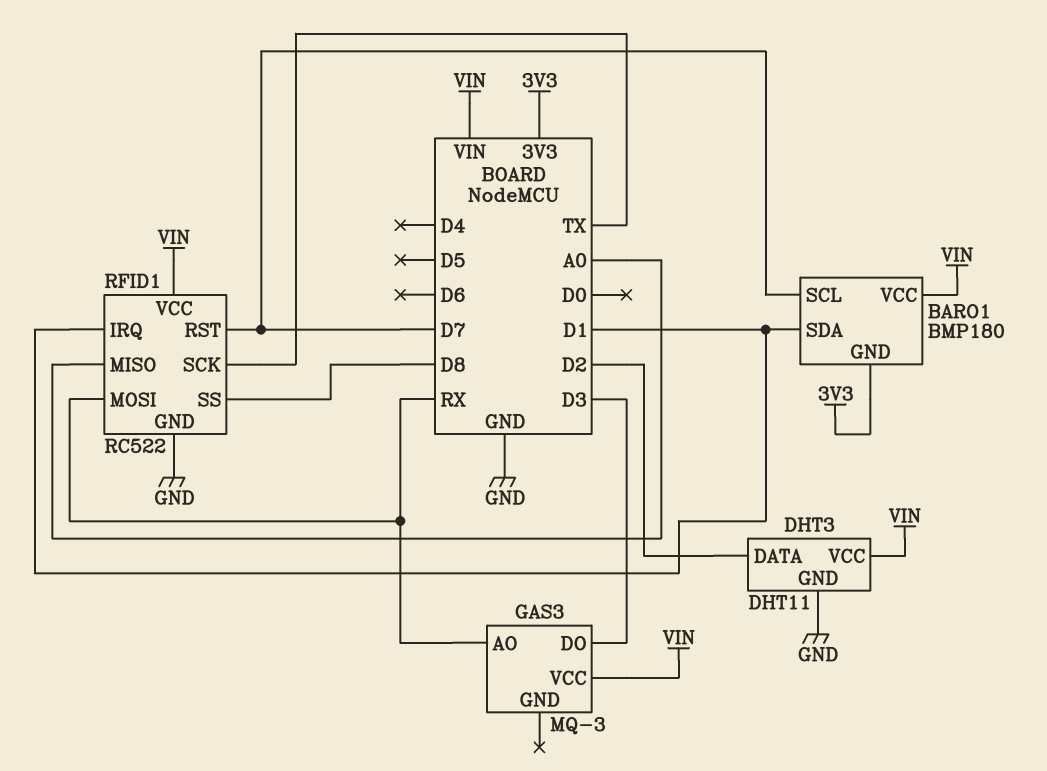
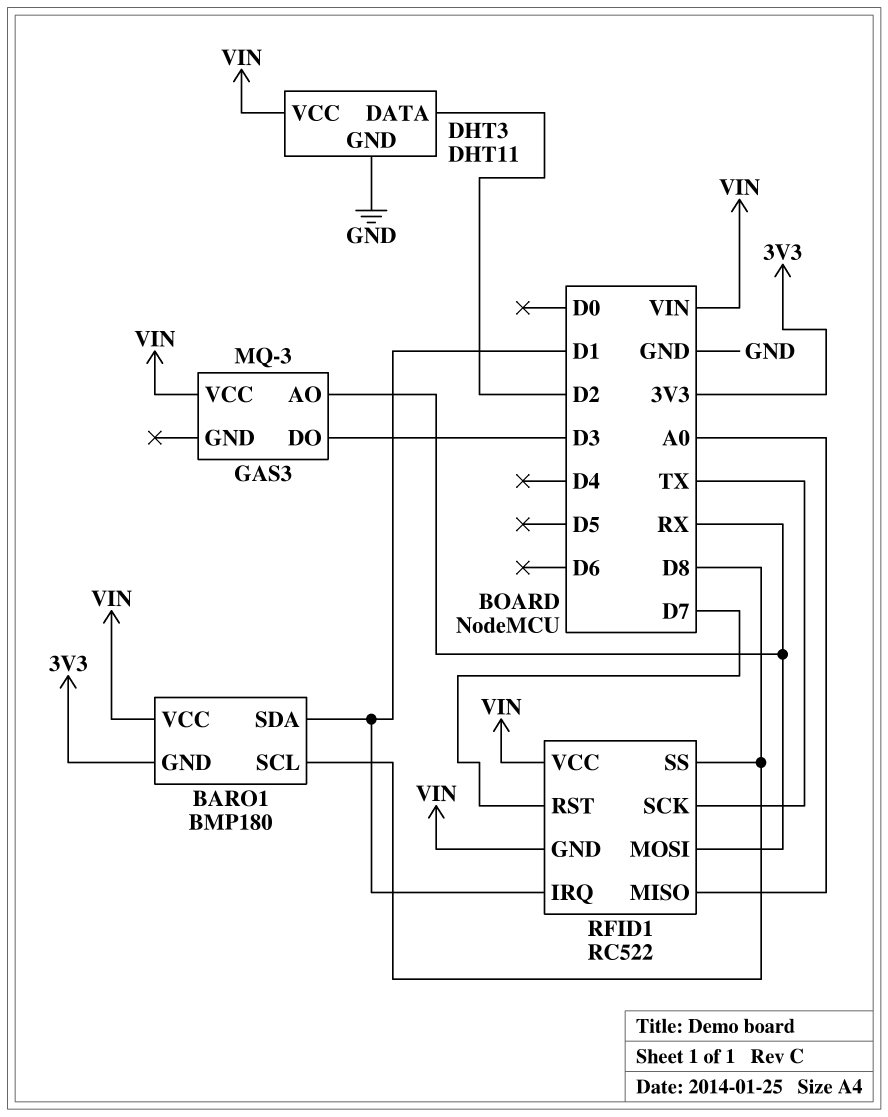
BARO1 pin SCL: D7 -> D8
RFID1 pin GND: GND -> VIN

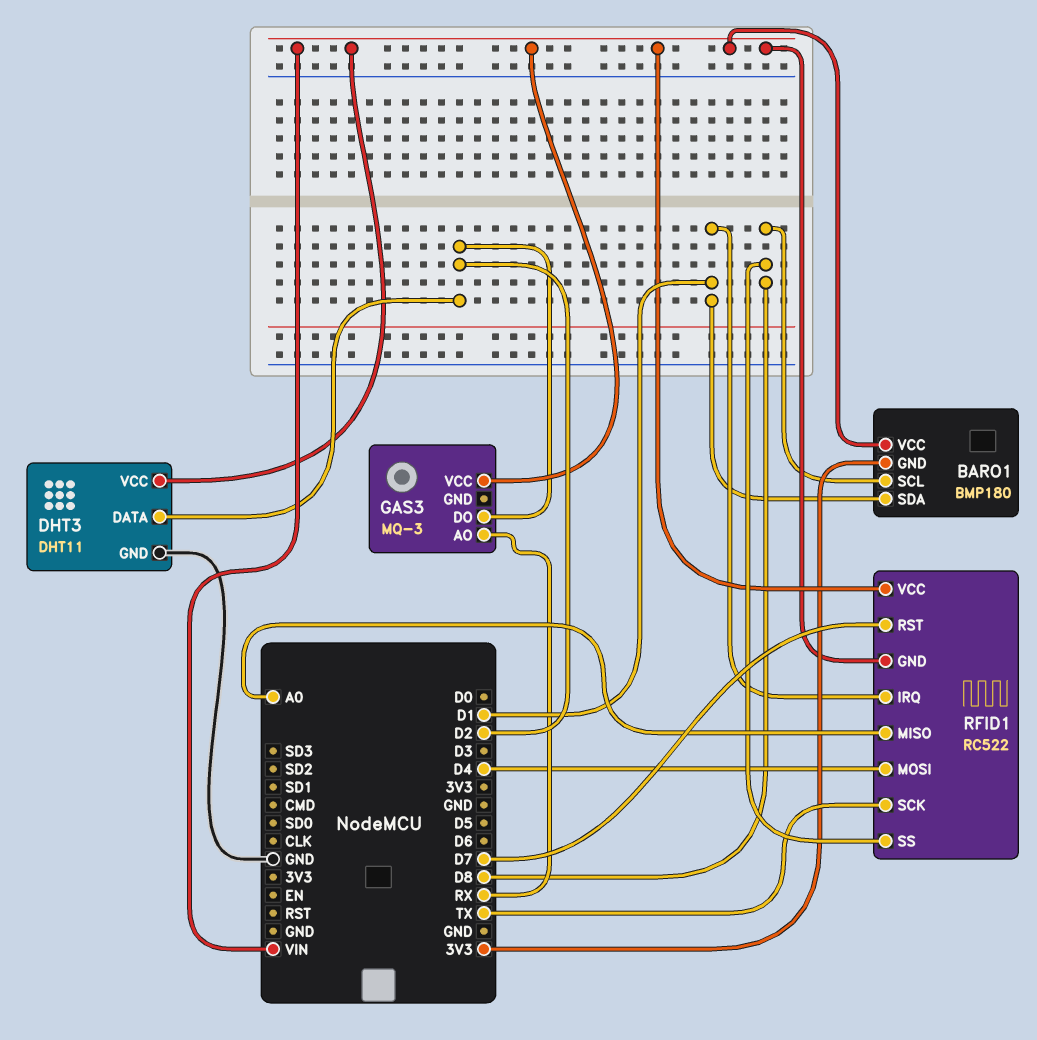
GAS3 pin DO: D3 -> D2
RFID1 pin MOSI: RX -> D4

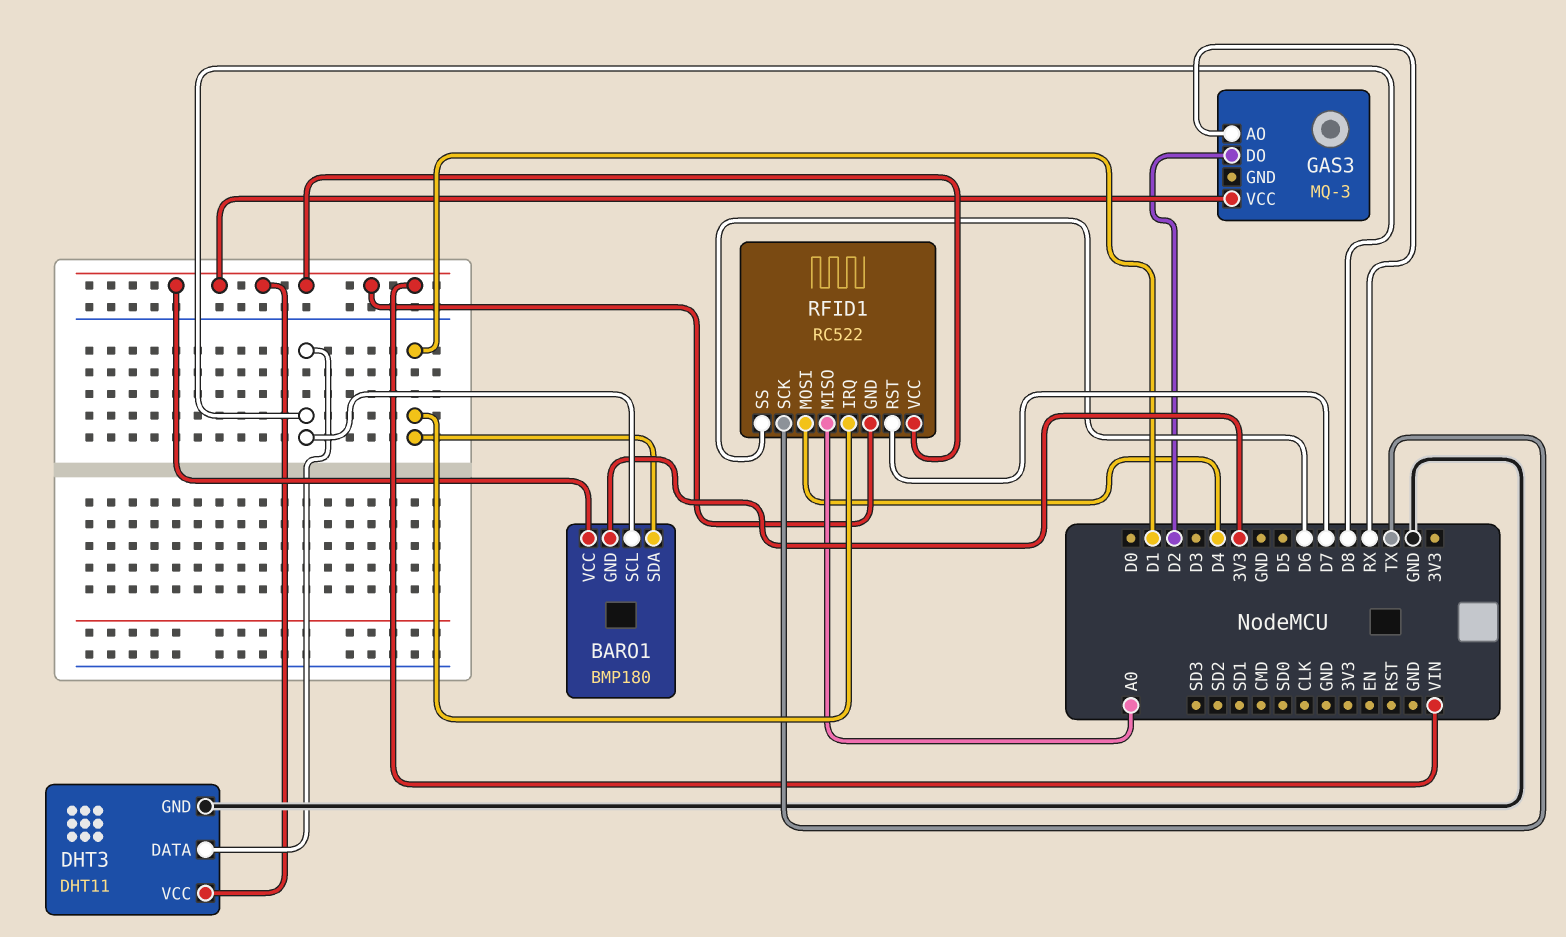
DHT3 pin DATA: D2 -> D8
RFID1 pin SS: D8 -> D6

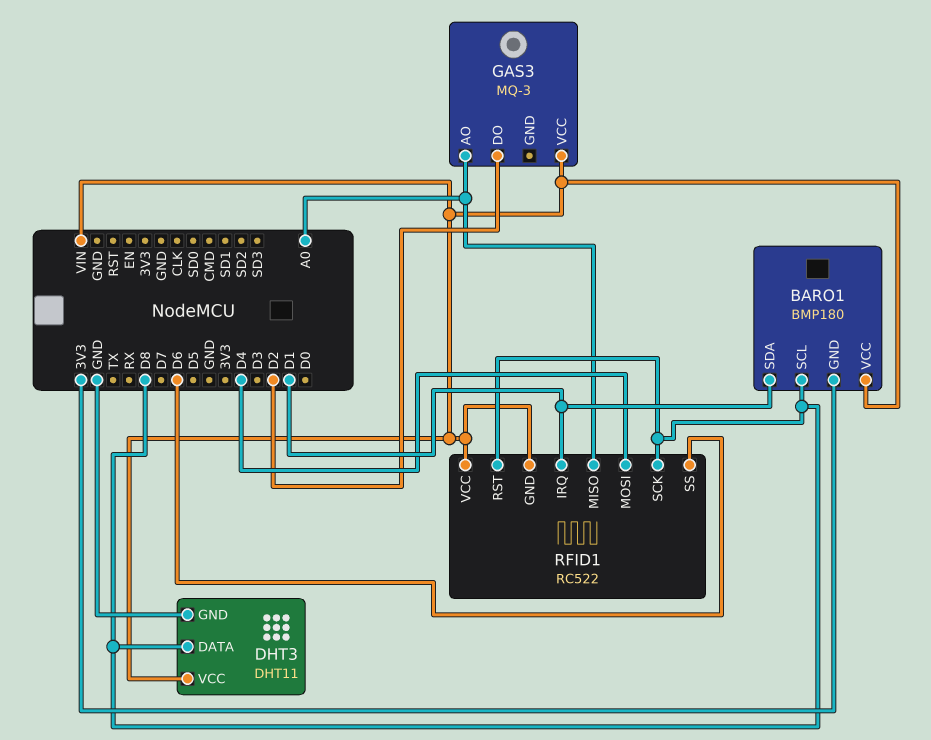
GAS3 pin AO: RX -> A0
RFID1 pin RST: D7 -> D8
RFID1 pin SCK: TX -> D8

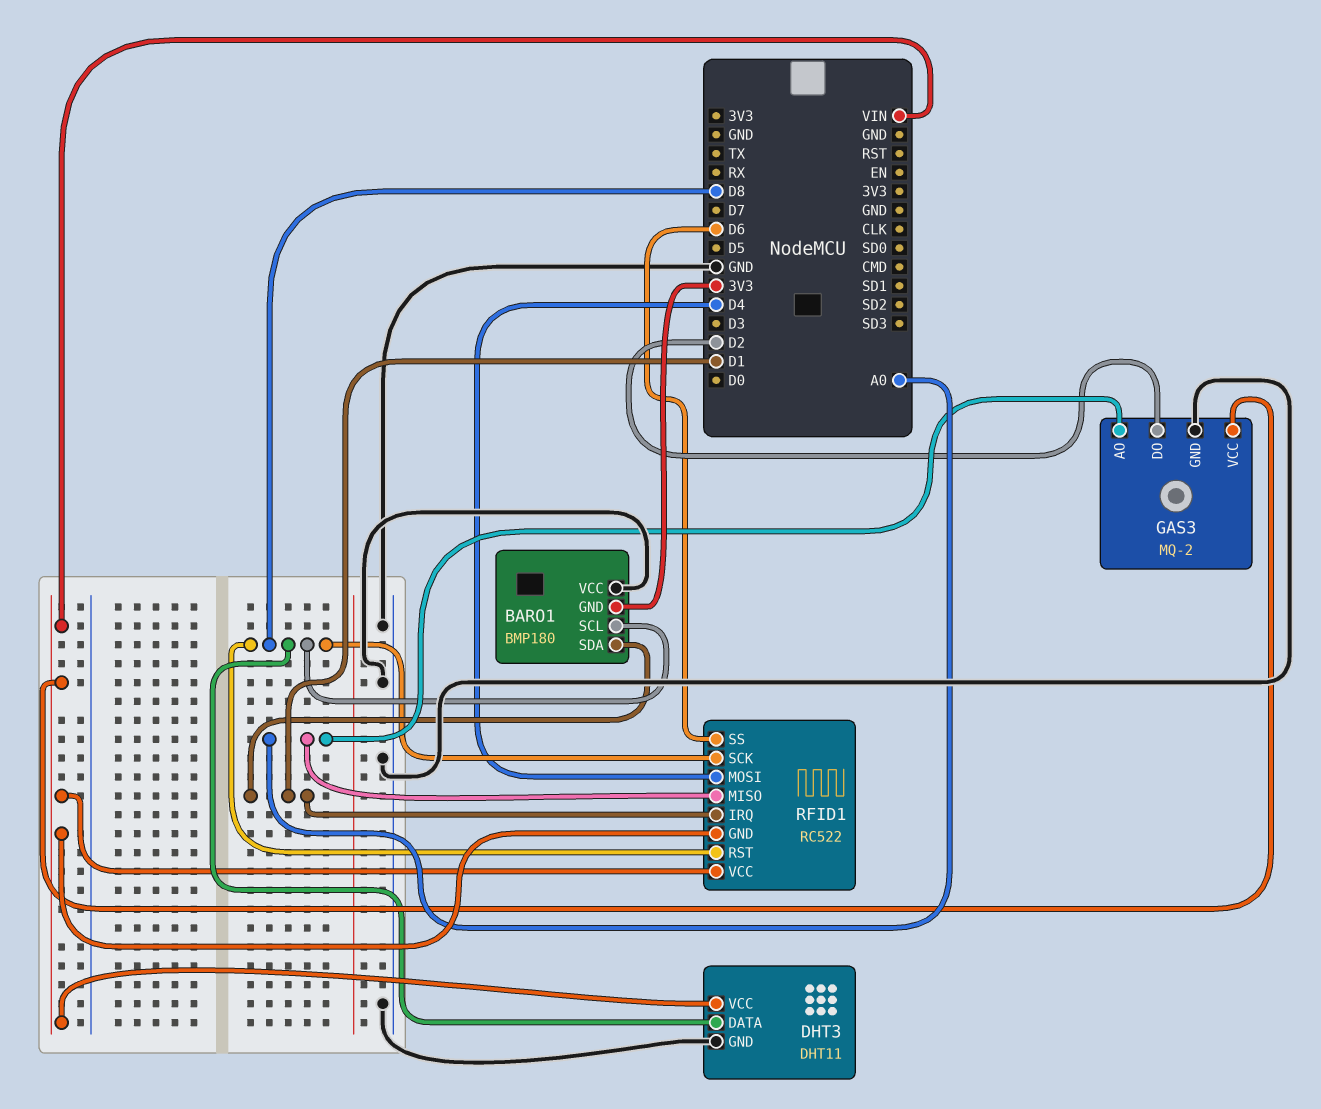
BARO1 pin VCC: VIN -> GND
GAS3: MQ-3 -> MQ-2
GAS3 pin GND: none -> GND

